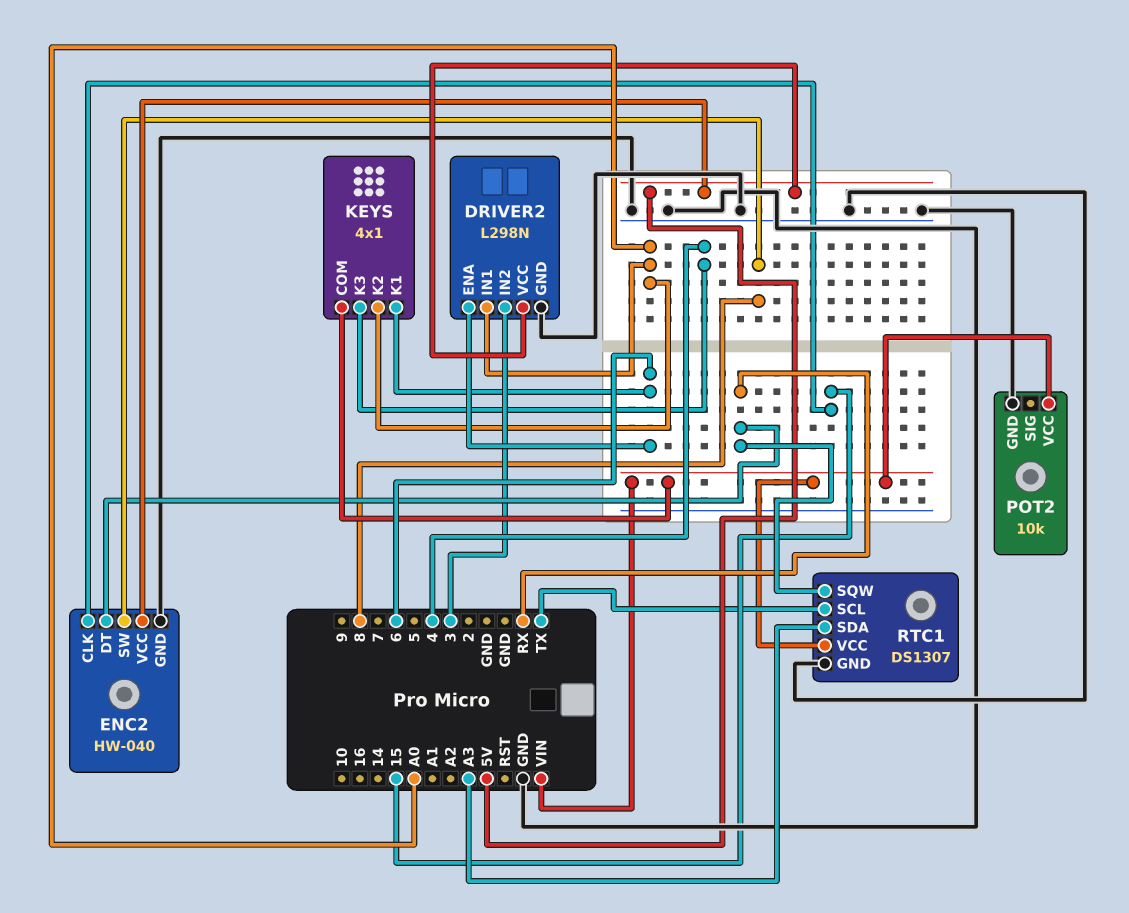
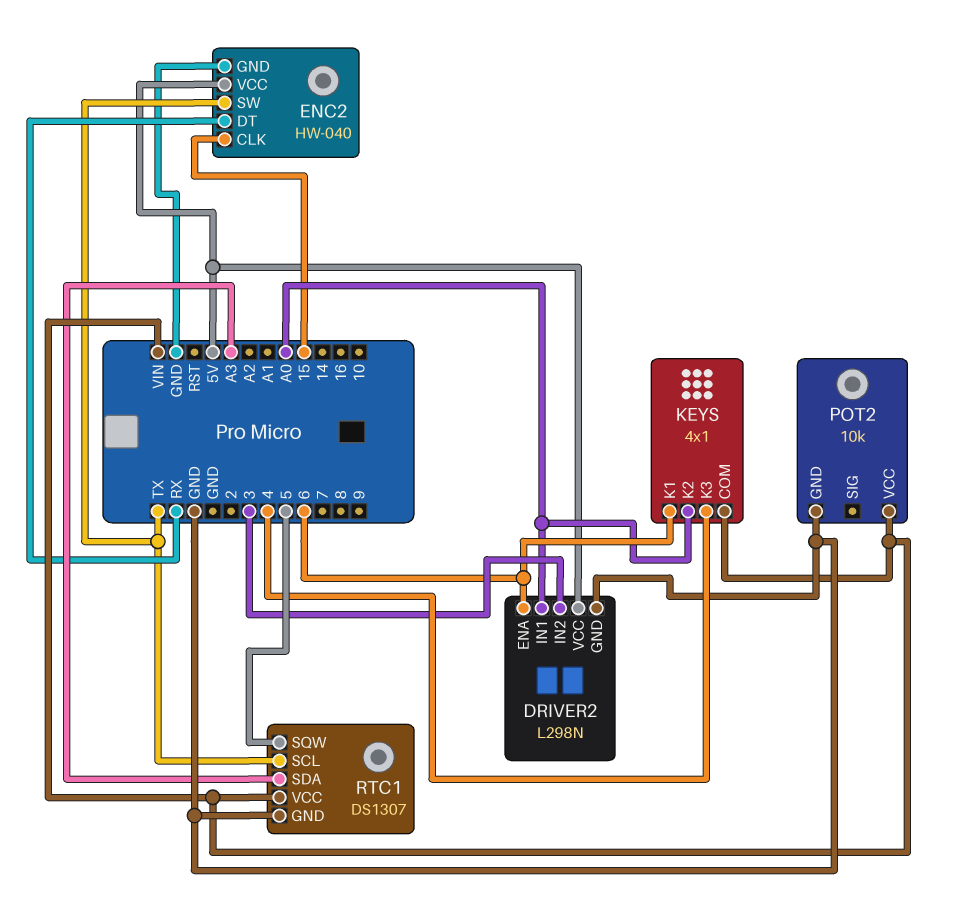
ENC2 pin SW: 8 -> TX
RTC1 pin SQW: RX -> 5

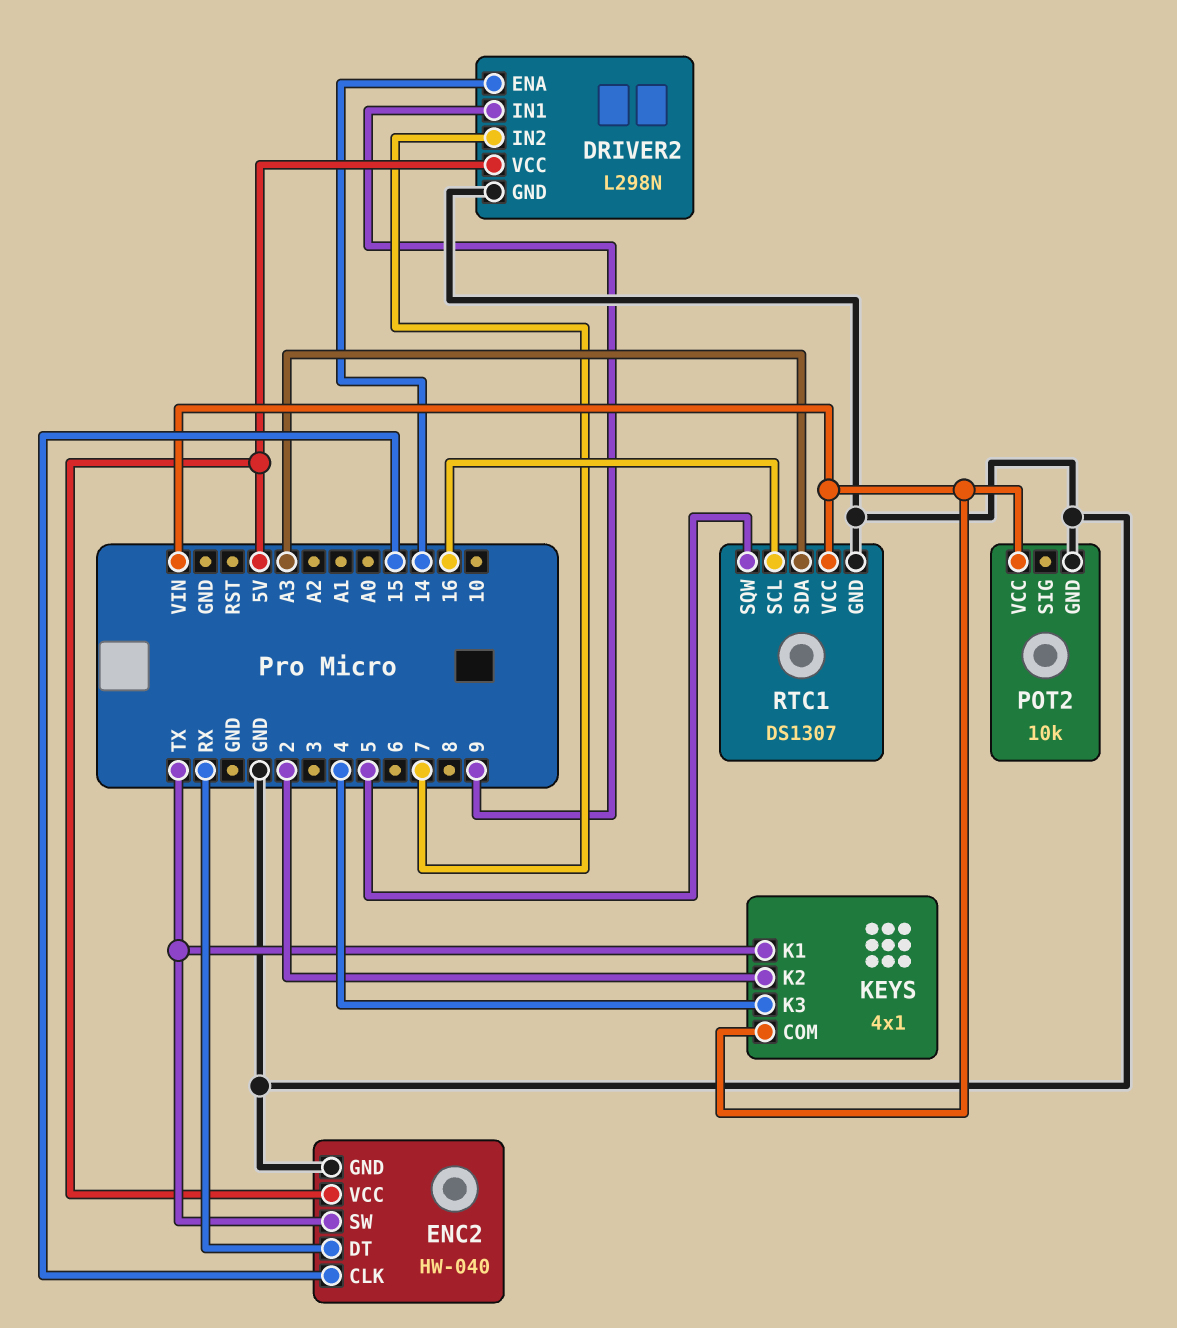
DRIVER2 pin ENA: 6 -> 14
DRIVER2 pin IN1: A0 -> 9
DRIVER2 pin IN2: 3 -> 7
KEYS pin K1: 6 -> TX
KEYS pin K2: A0 -> 2
RTC1 pin SCL: TX -> 16

